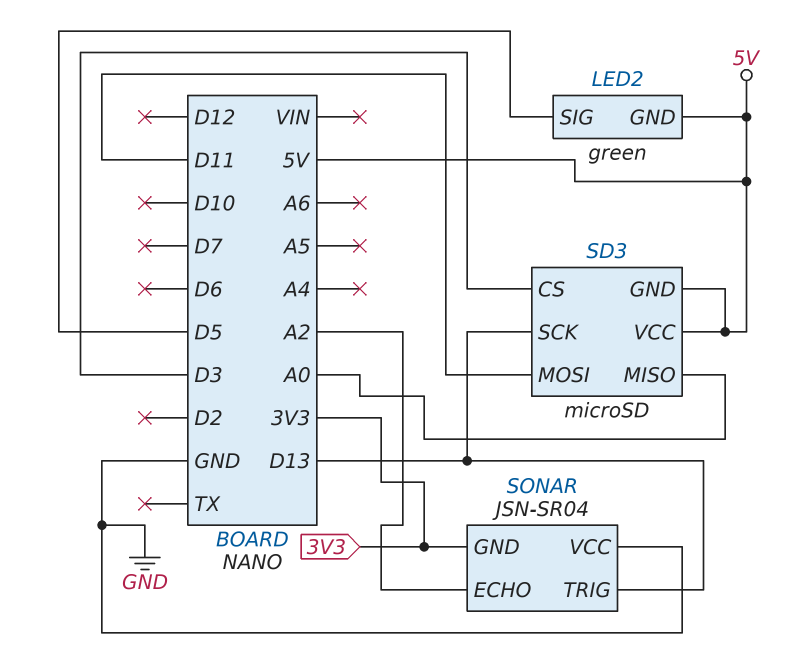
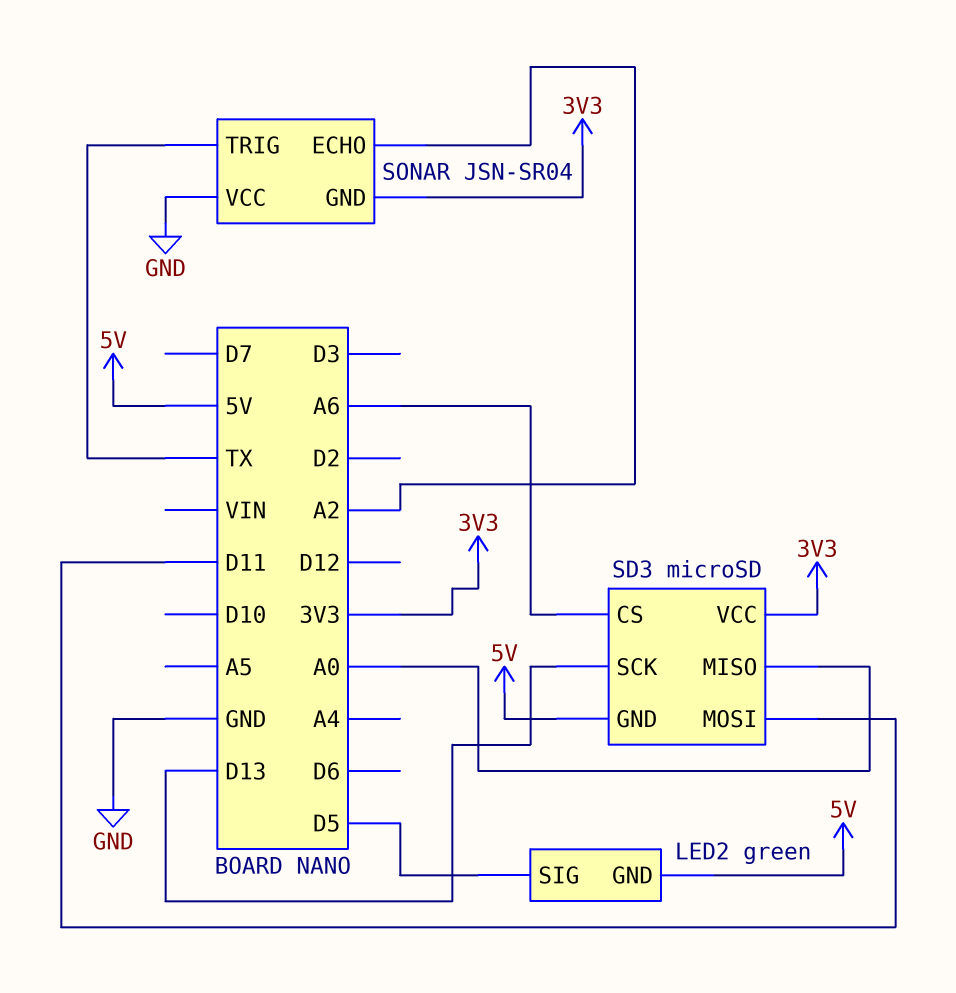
SD3 pin CS: D3 -> A6
SD3 pin VCC: 5V -> 3V3
SONAR pin TRIG: D13 -> TX

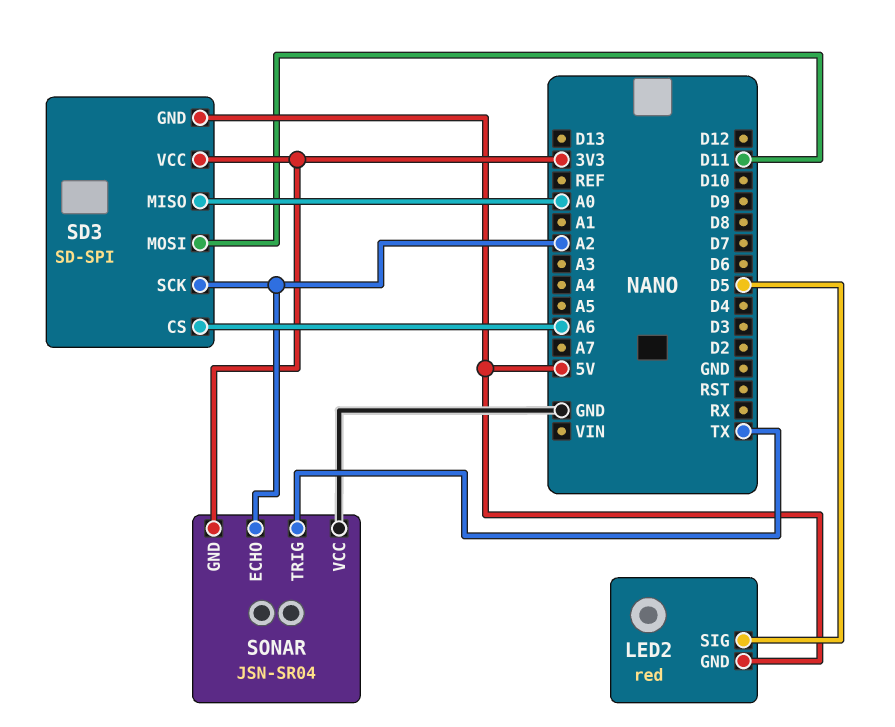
LED2: green -> red
SD3: microSD -> SD-SPI
SD3 pin SCK: D13 -> A2

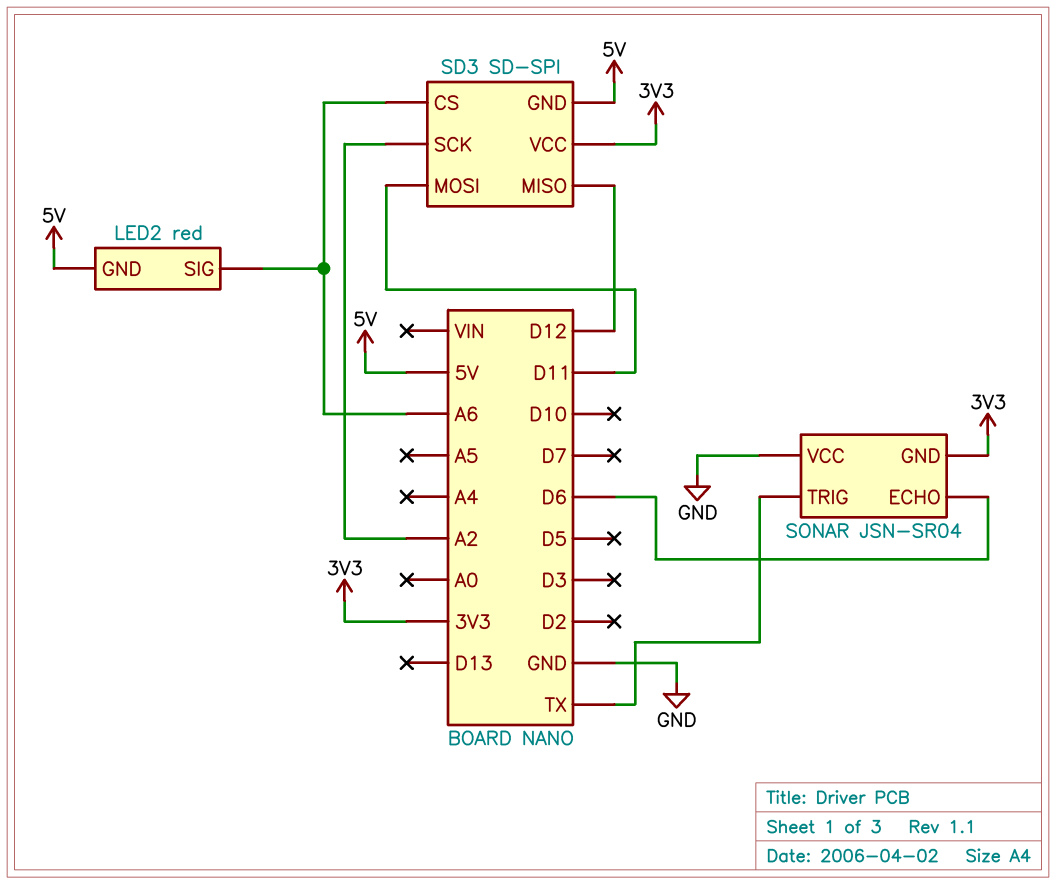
LED2 pin SIG: D5 -> A6
SD3 pin MISO: A0 -> D12
SONAR pin ECHO: A2 -> D6

